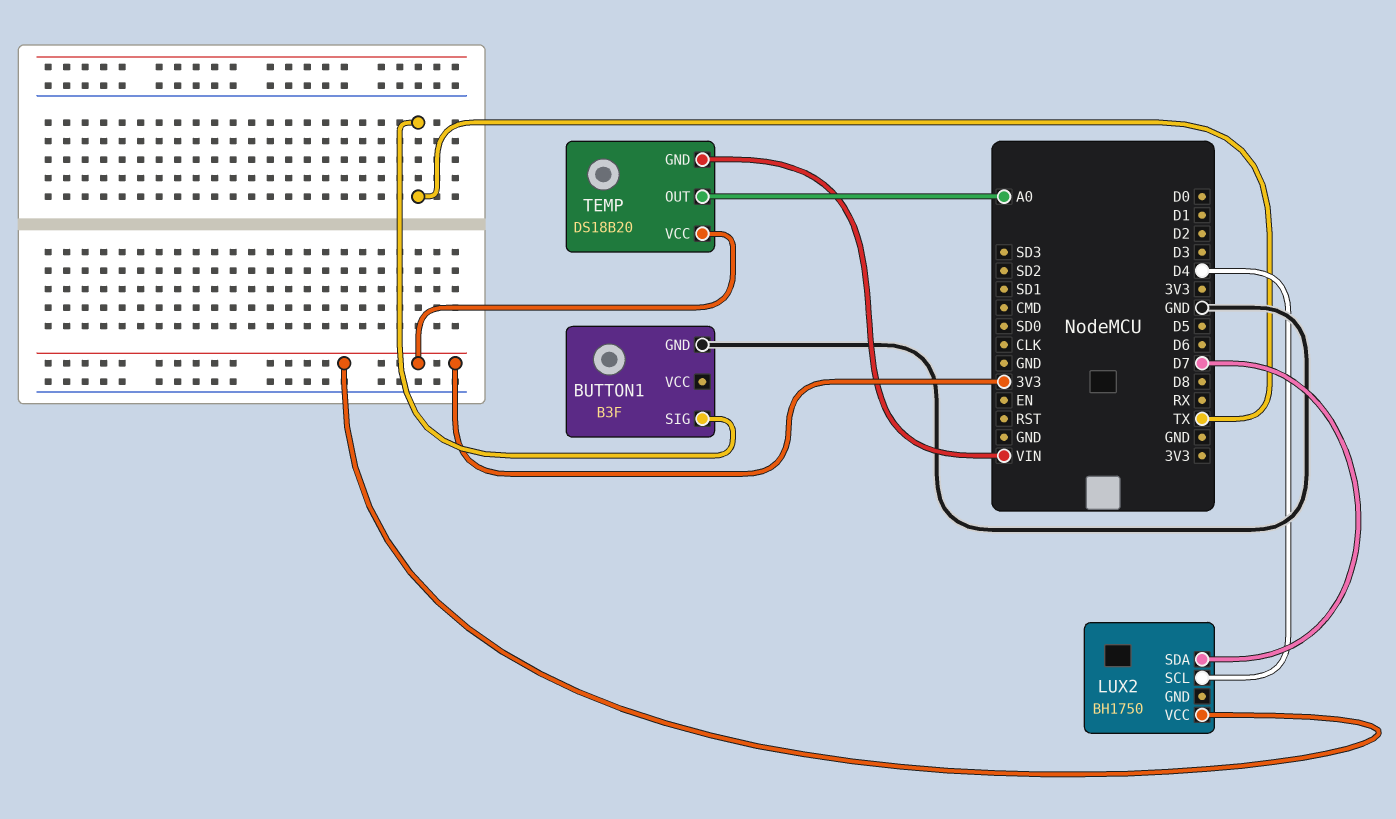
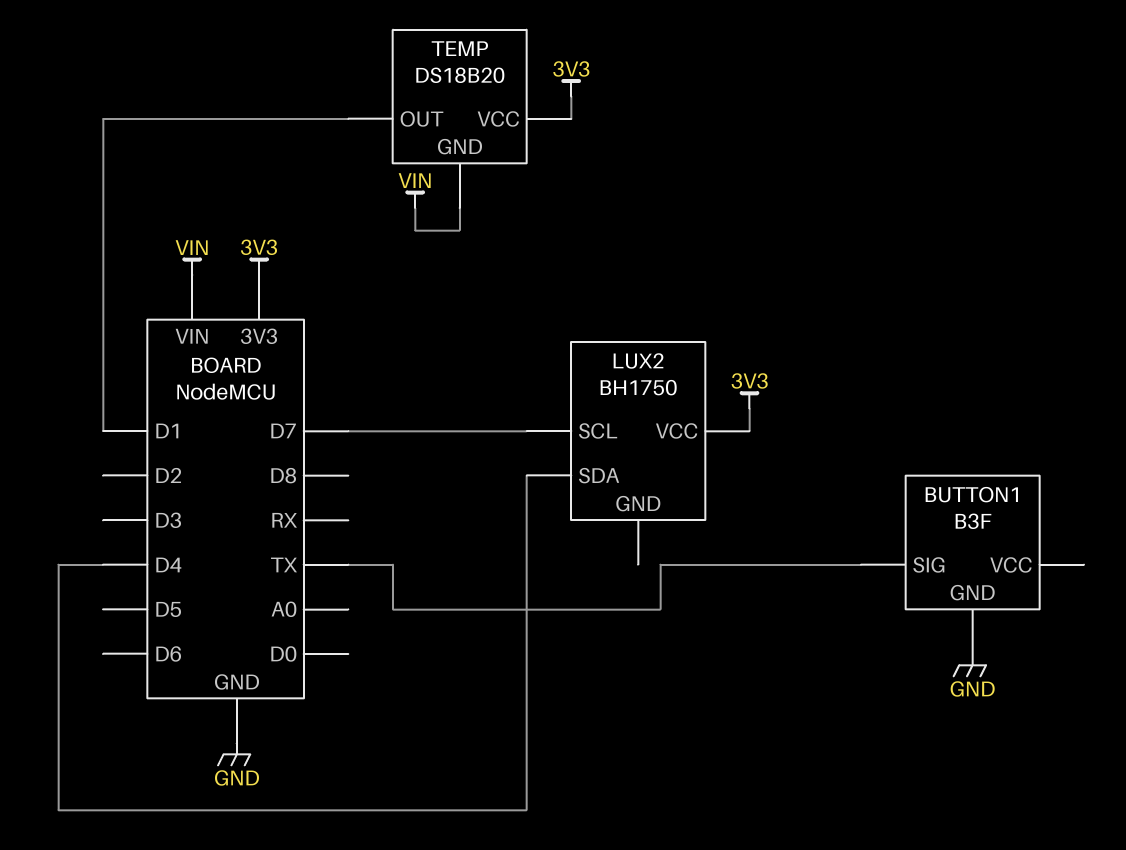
LUX2 pin SCL: D4 -> D7
LUX2 pin SDA: D7 -> D4
TEMP pin OUT: A0 -> D1

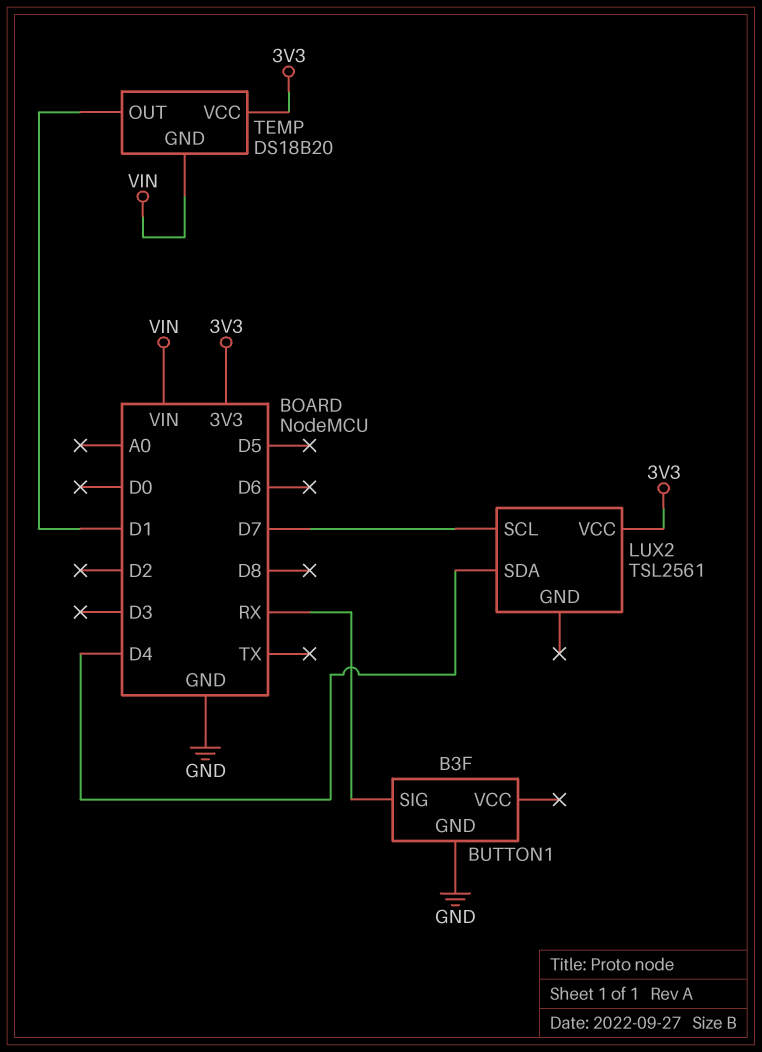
BUTTON1 pin SIG: TX -> RX
LUX2: BH1750 -> TSL2561

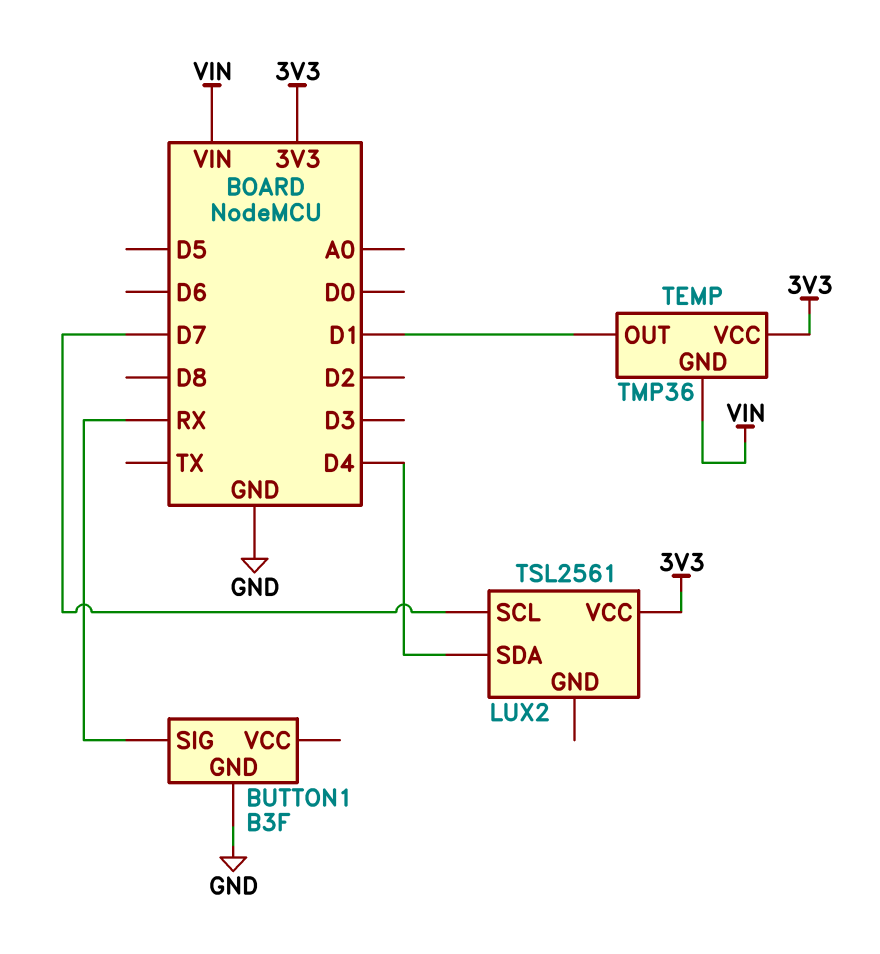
TEMP: DS18B20 -> TMP36

